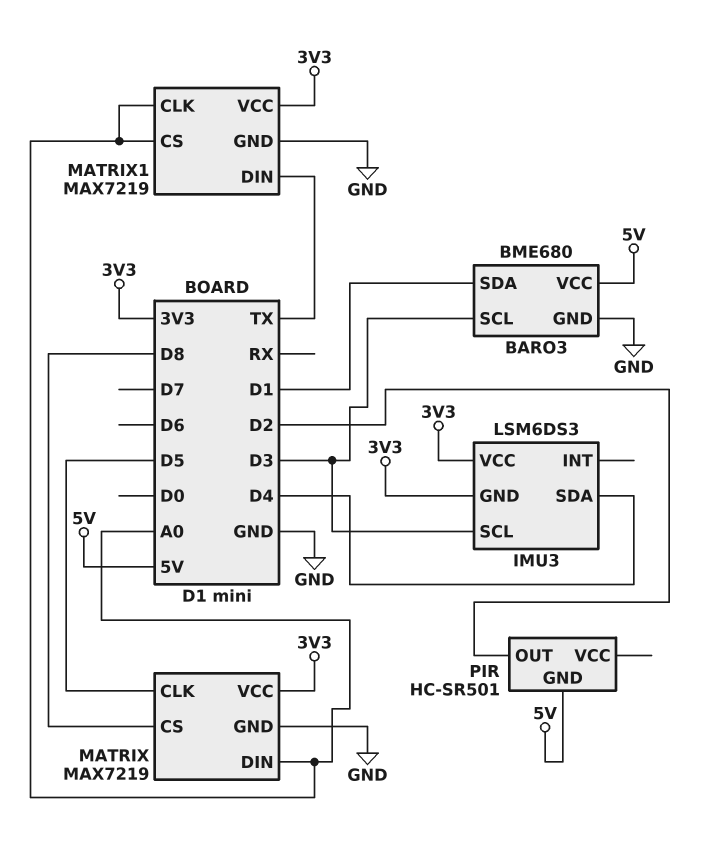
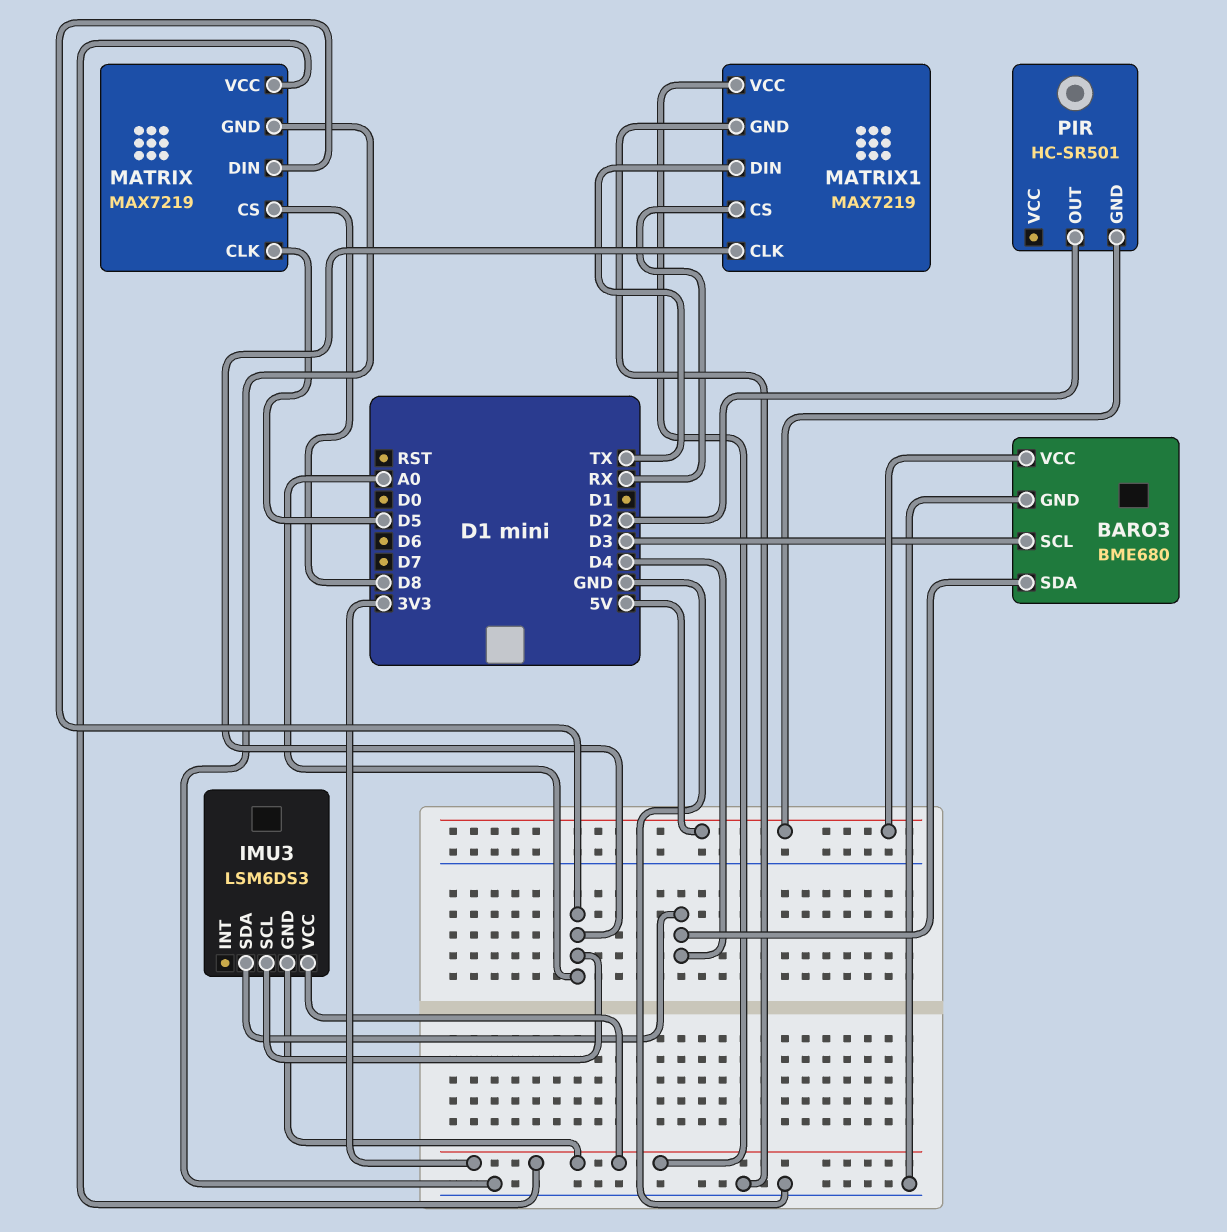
BARO3 pin SDA: D1 -> D4
IMU3 pin SCL: D3 -> A0
MATRIX1 pin CS: A0 -> RX

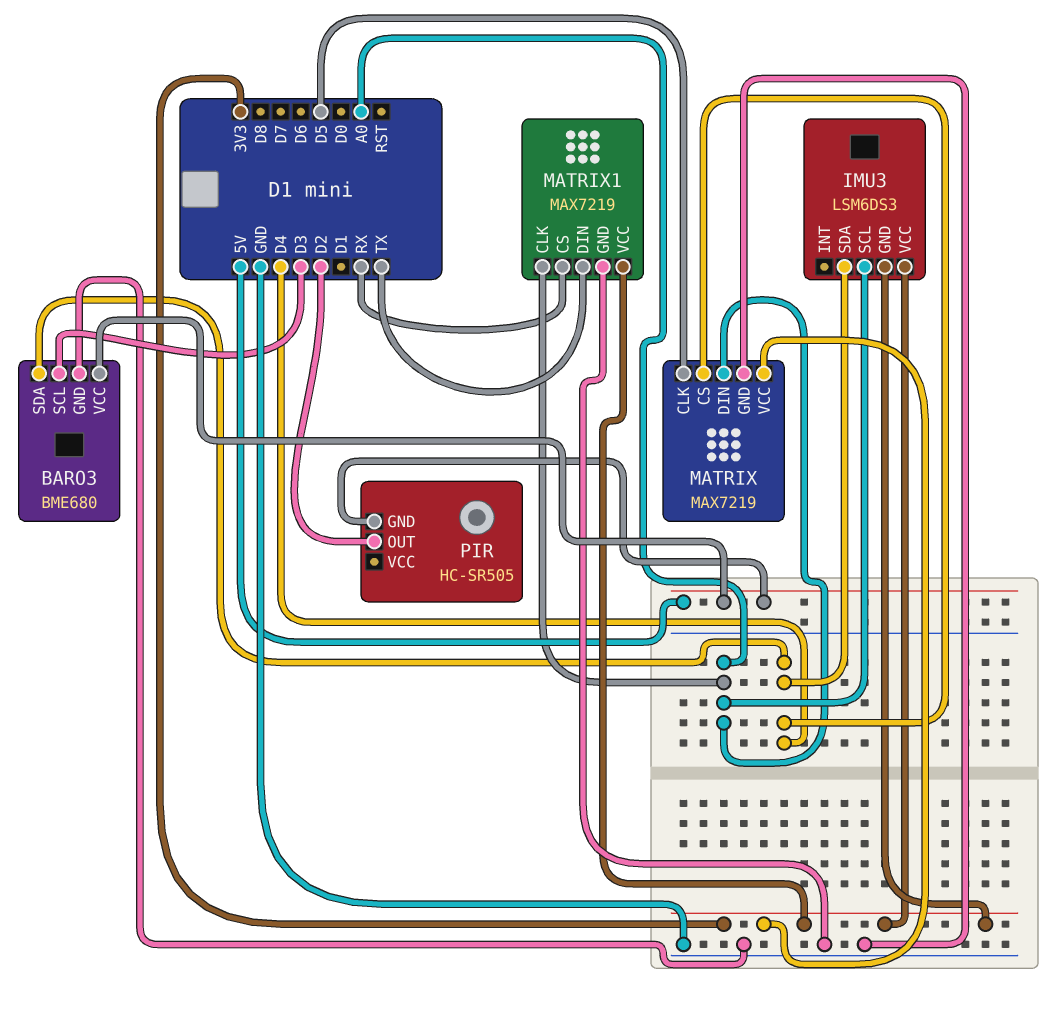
MATRIX pin CS: D8 -> D4
PIR: HC-SR501 -> HC-SR505

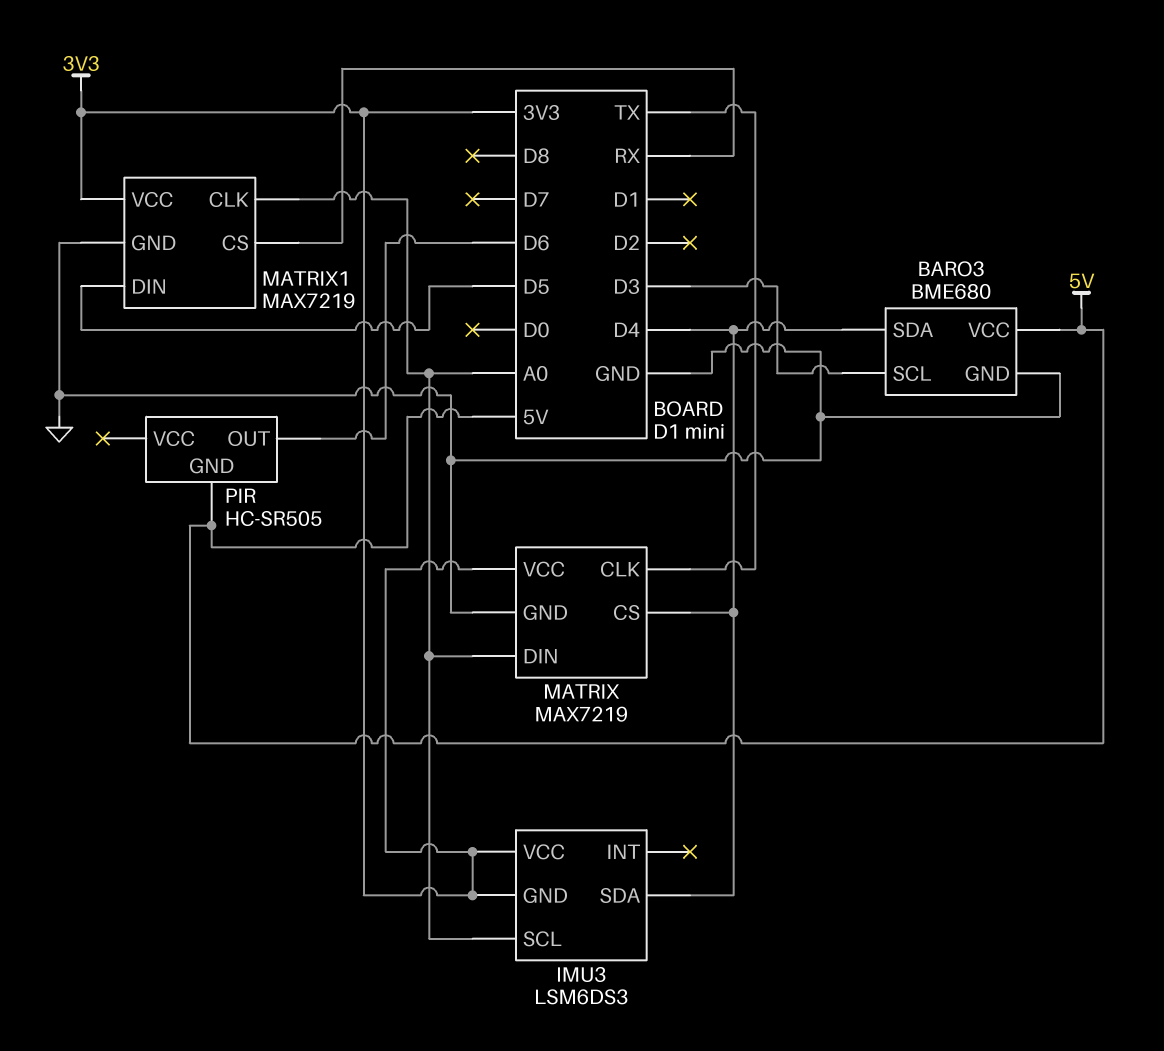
MATRIX pin CLK: D5 -> TX
MATRIX1 pin DIN: TX -> D5
PIR pin OUT: D2 -> D6

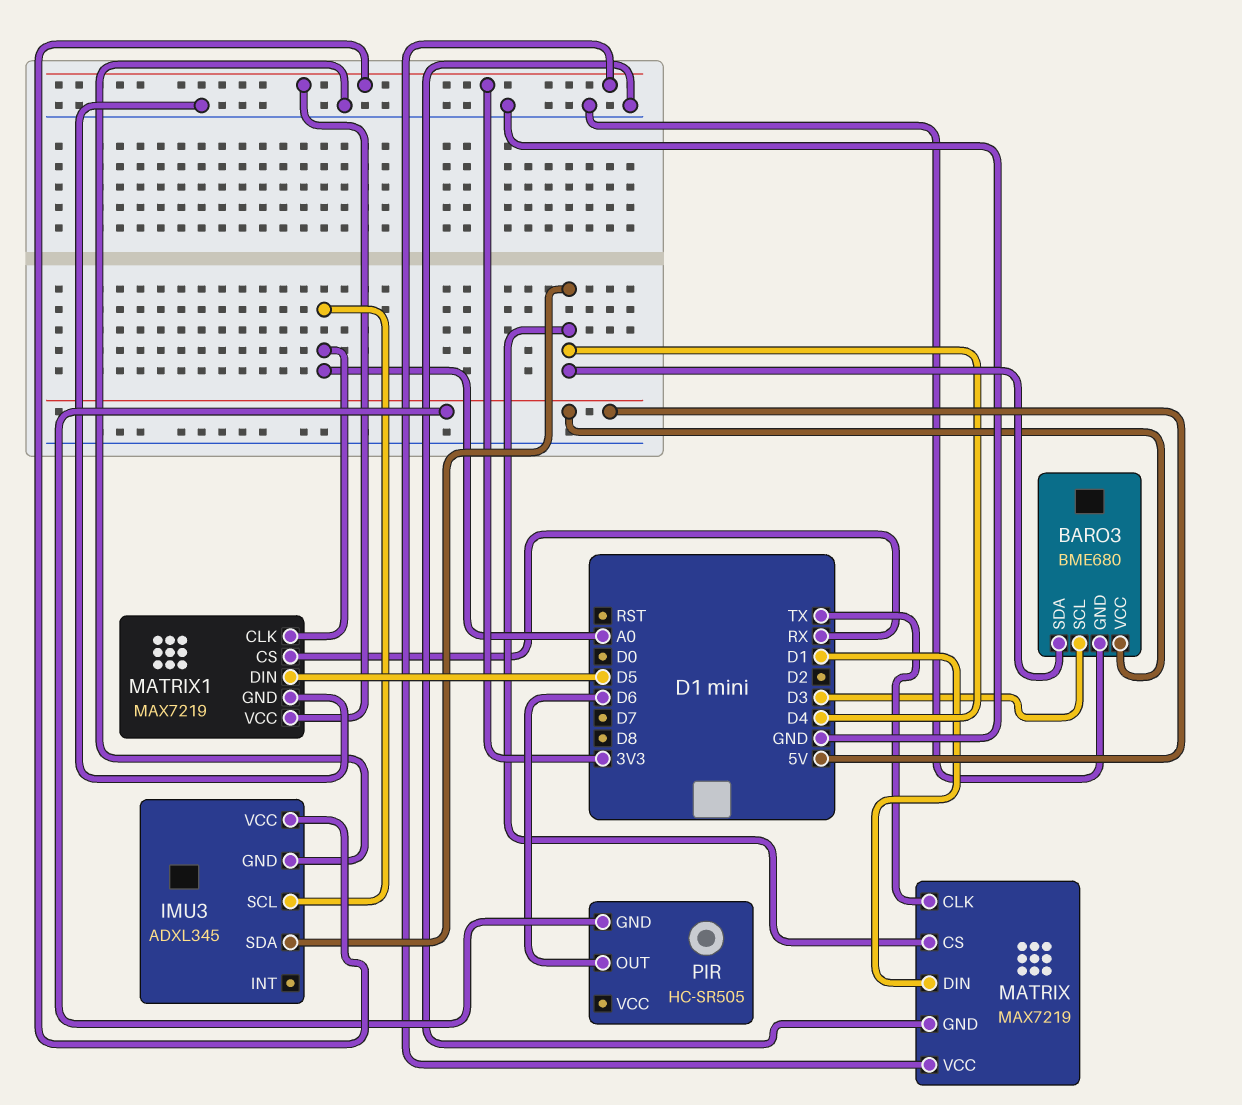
IMU3: LSM6DS3 -> ADXL345
IMU3 pin GND: 3V3 -> GND
MATRIX pin DIN: A0 -> D1

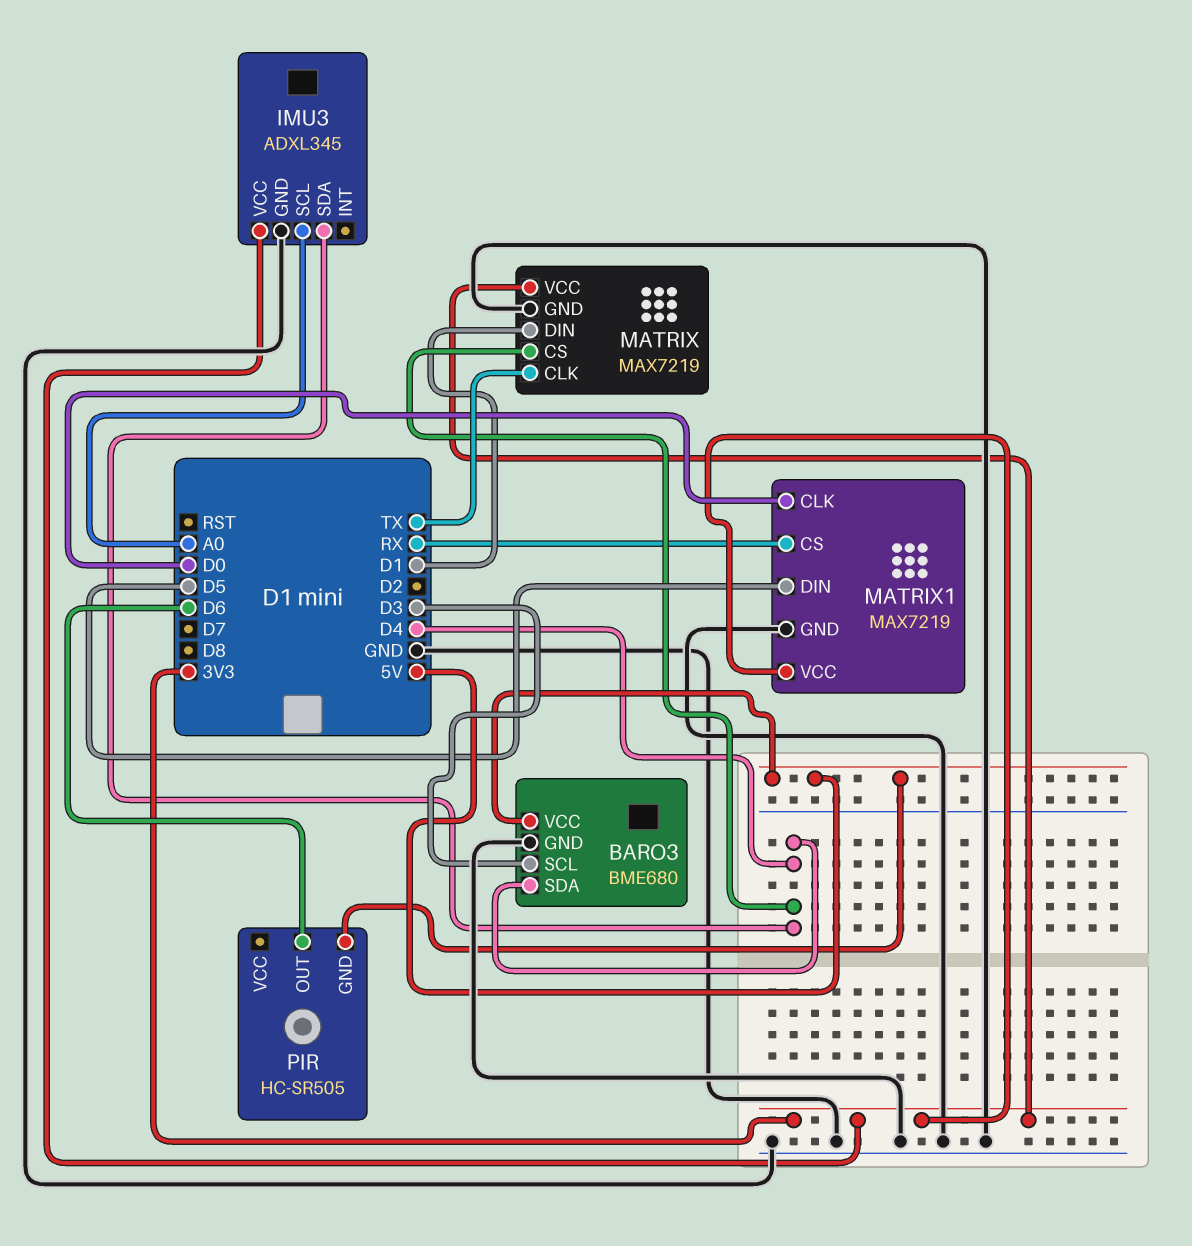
MATRIX1 pin CLK: A0 -> D0

